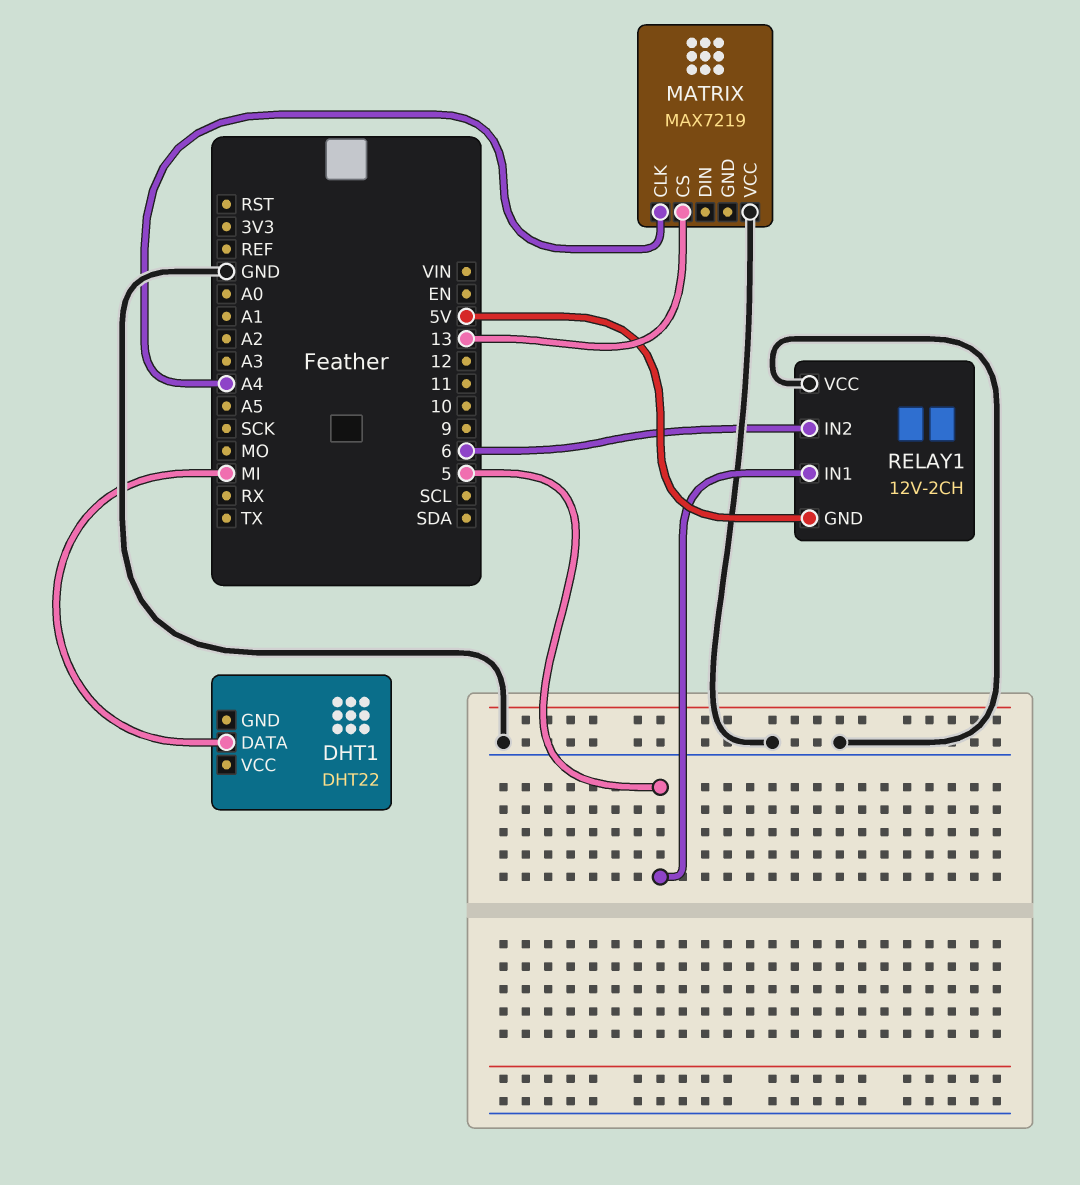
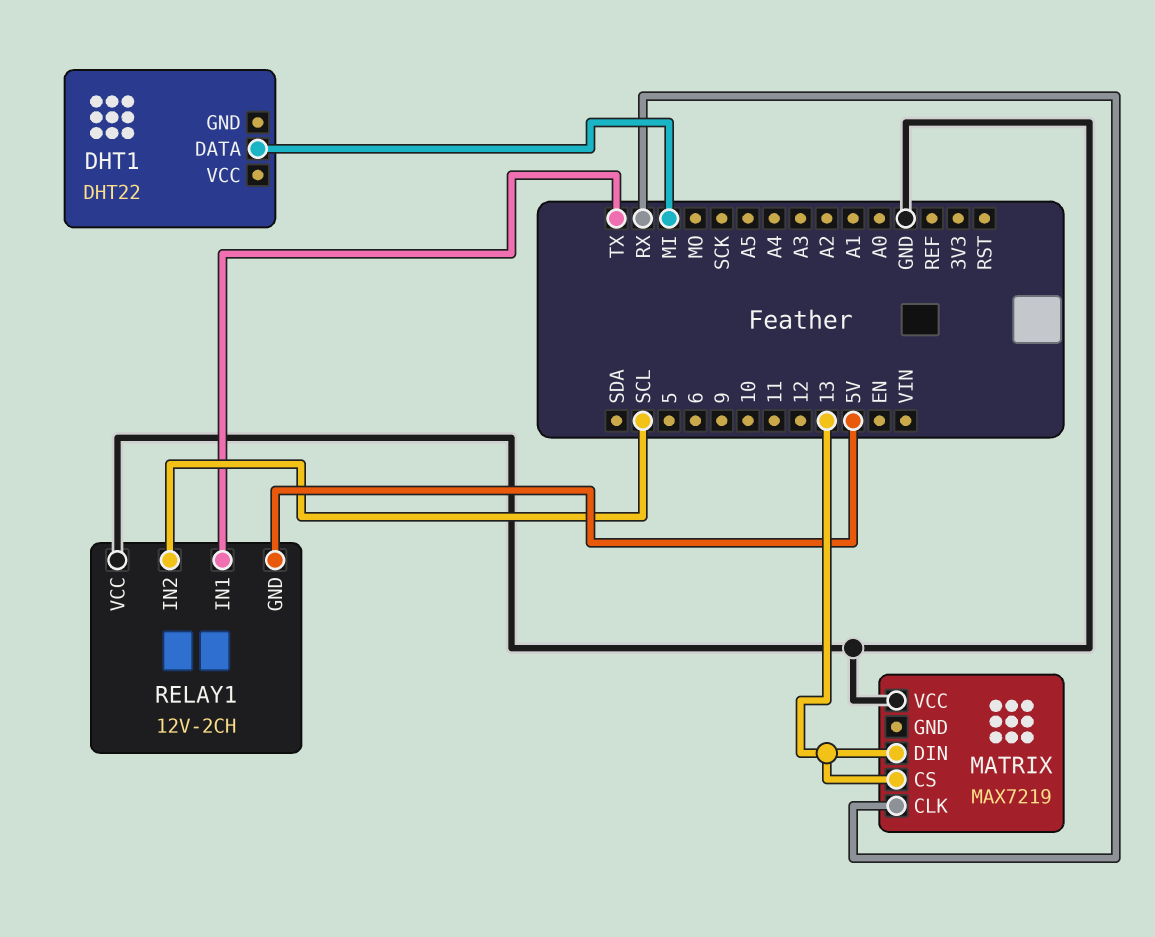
MATRIX pin CLK: A4 -> RX
MATRIX pin DIN: none -> 13
RELAY1 pin IN1: 5 -> TX
RELAY1 pin IN2: 6 -> SCL

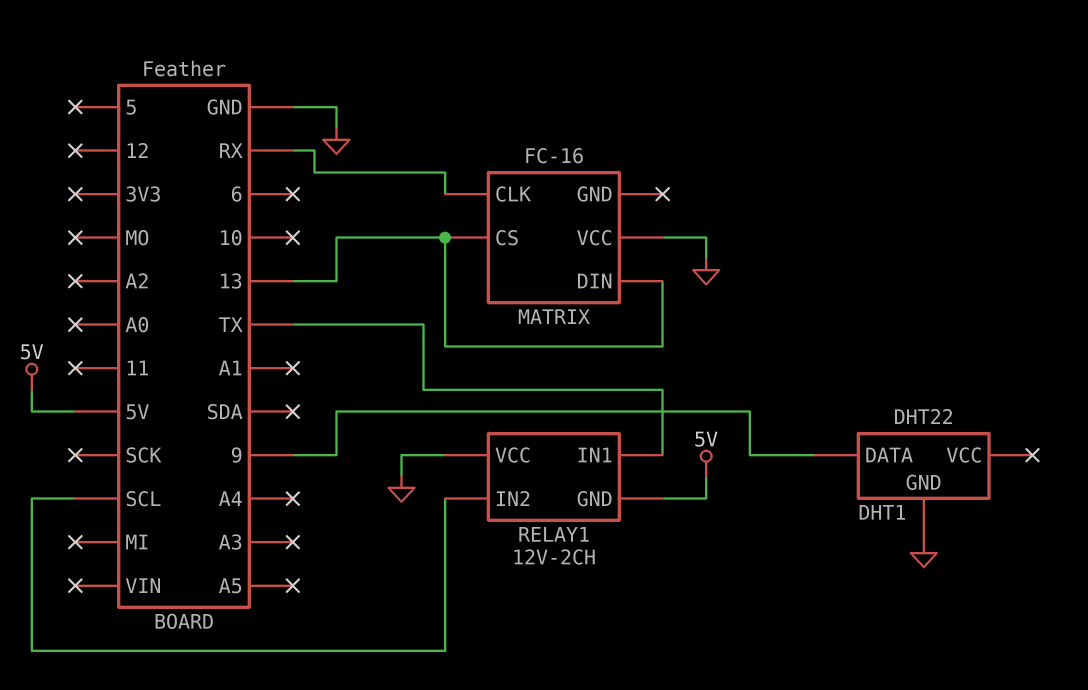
DHT1 pin DATA: MI -> 9
DHT1 pin GND: none -> GND
MATRIX: MAX7219 -> FC-16

